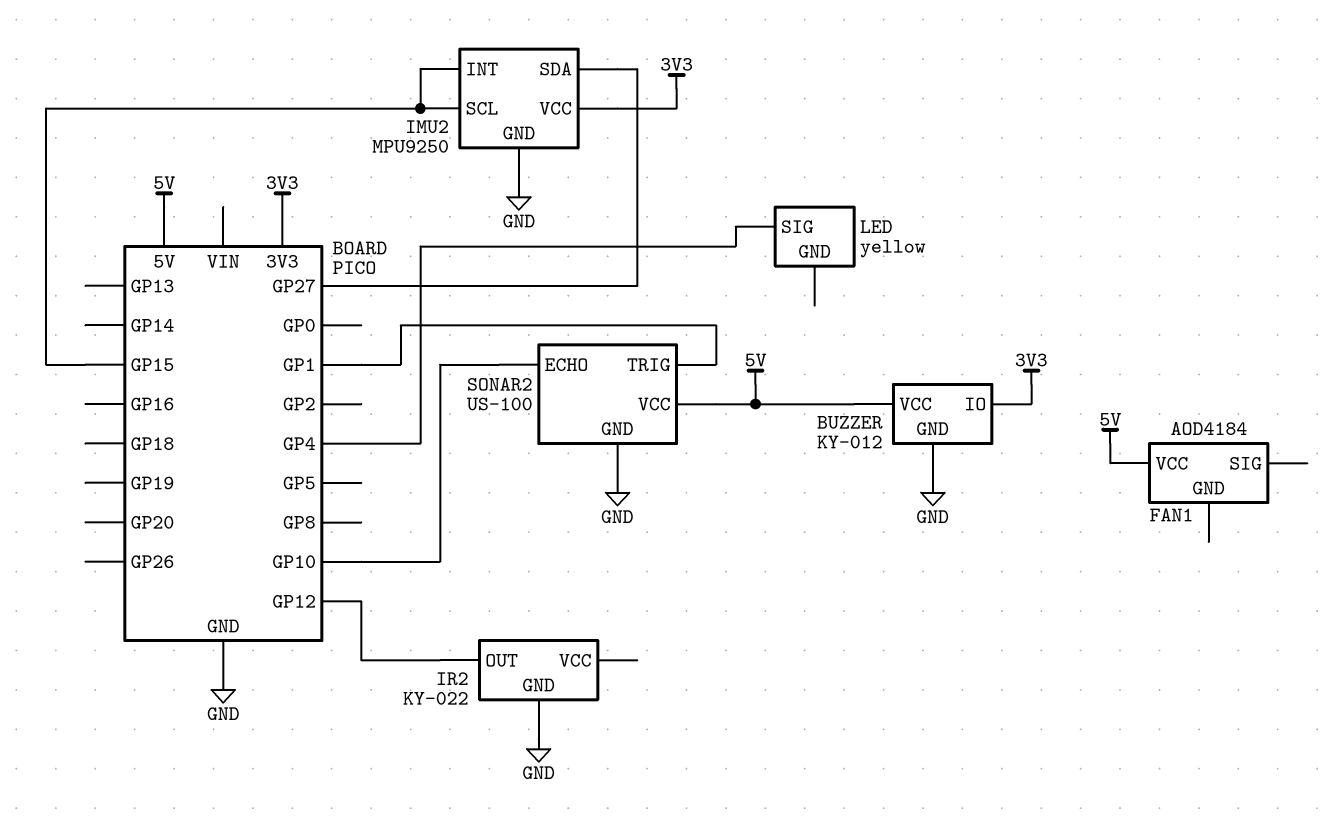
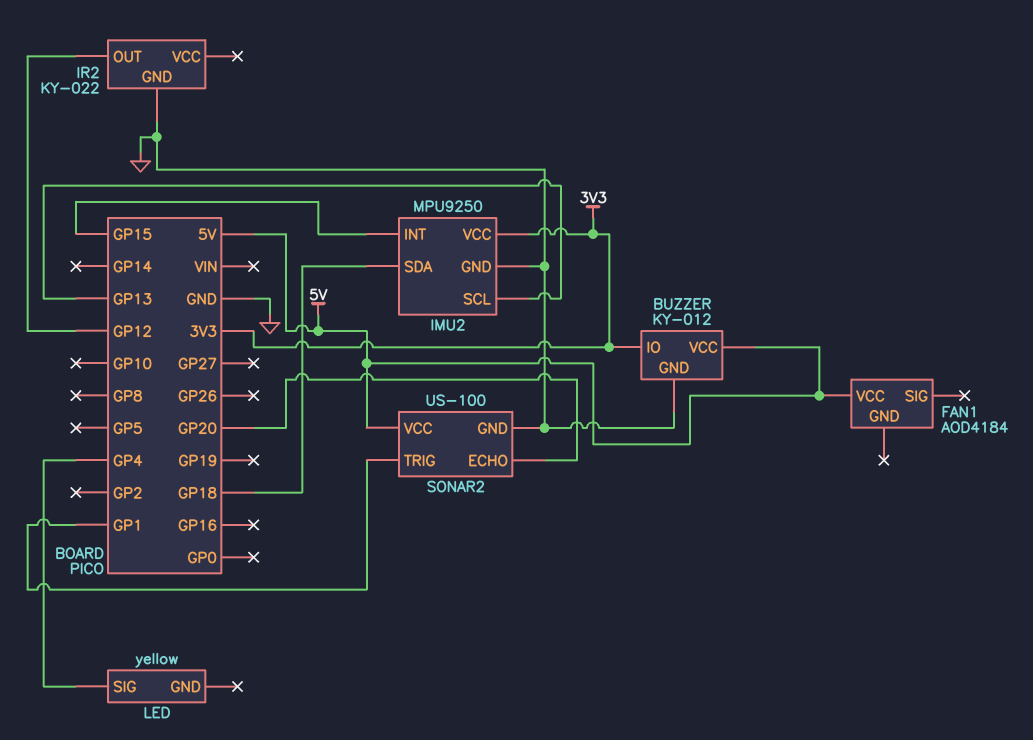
IMU2 pin SCL: GP15 -> GP13
IMU2 pin SDA: GP27 -> GP18
SONAR2 pin ECHO: GP10 -> GP20

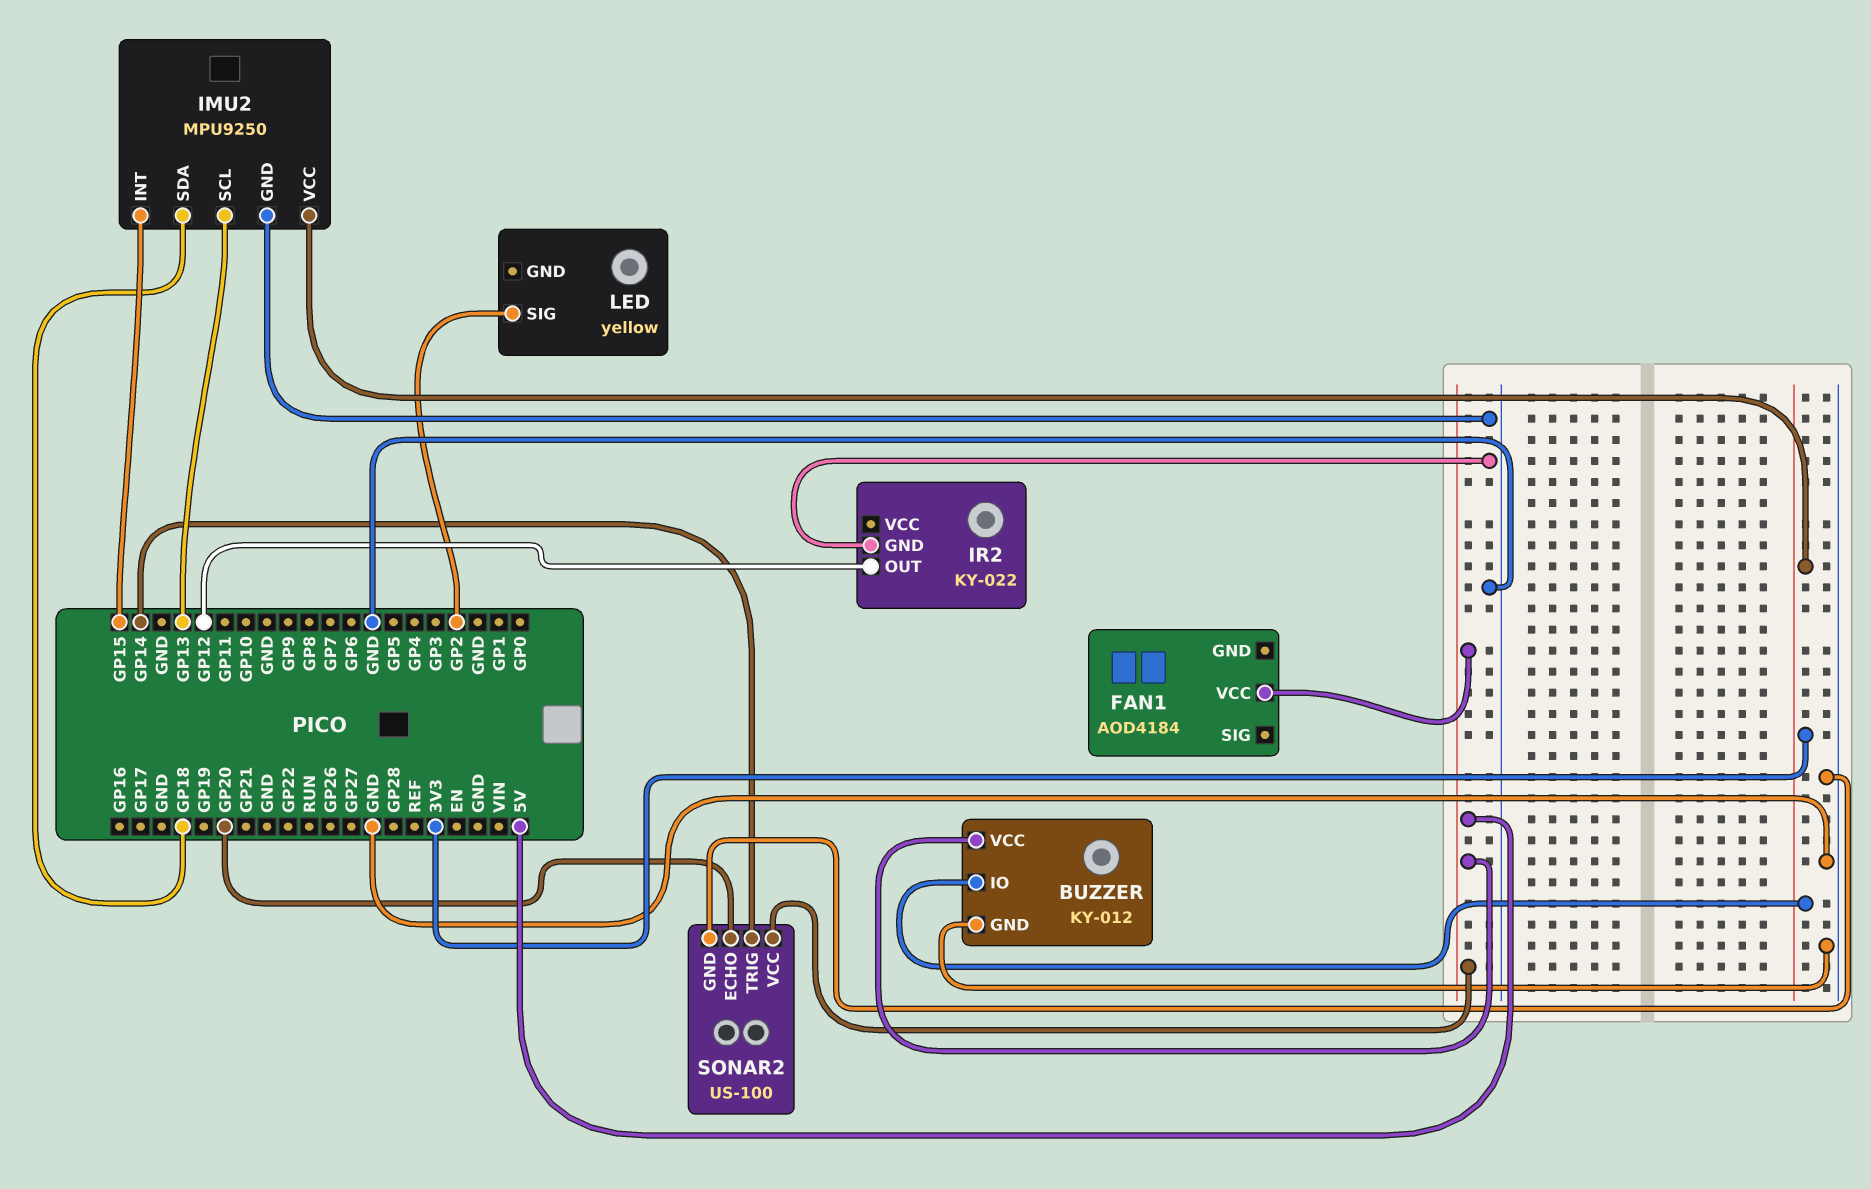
LED pin SIG: GP4 -> GP2
SONAR2 pin TRIG: GP1 -> GP14

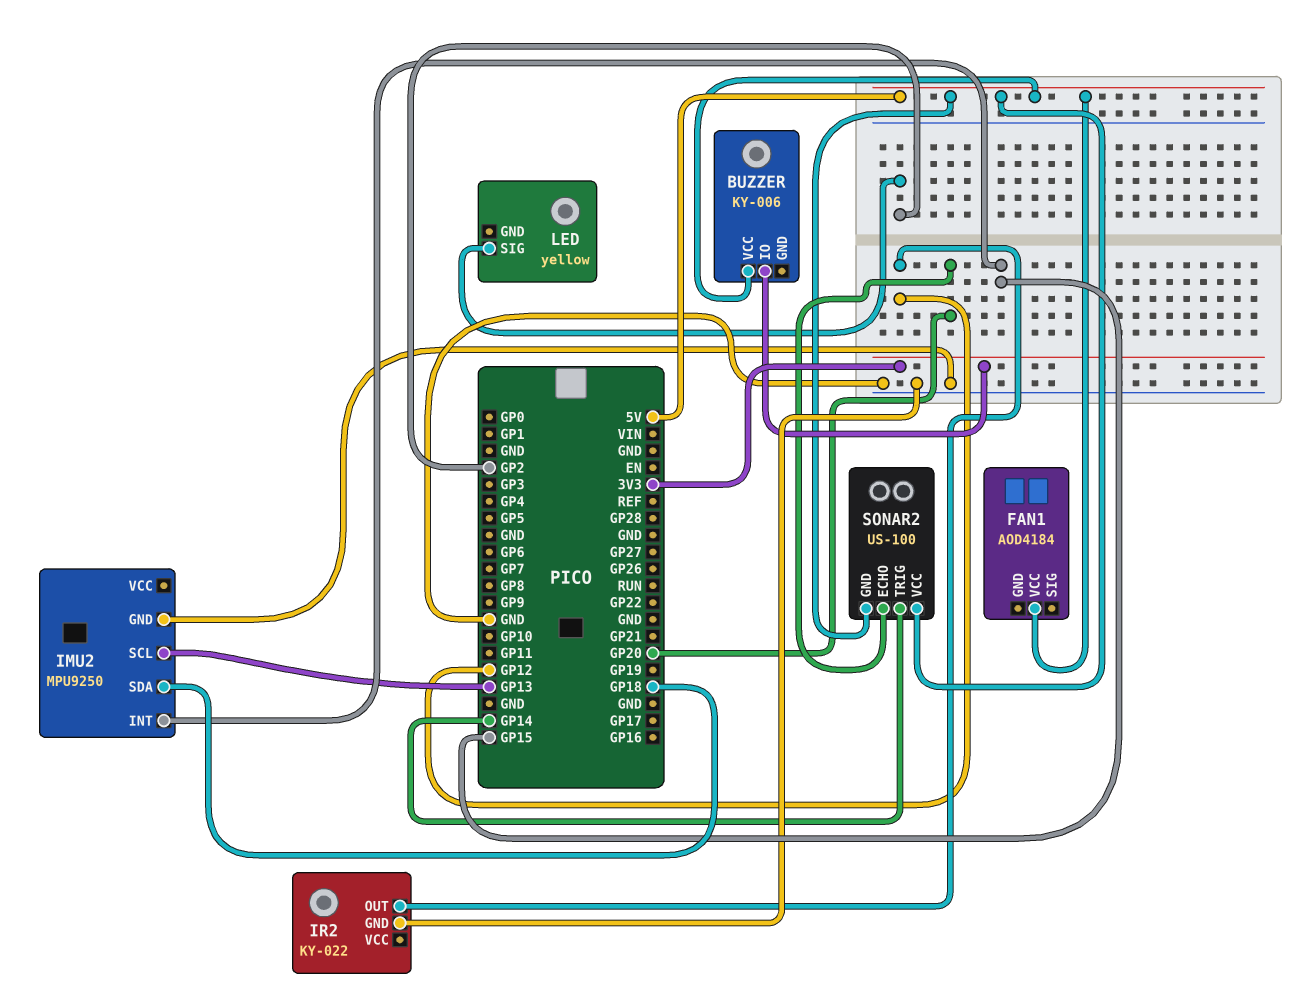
BUZZER: KY-012 -> KY-006
BUZZER pin GND: GND -> none
IMU2 pin VCC: 3V3 -> none
SONAR2 pin GND: GND -> 5V

